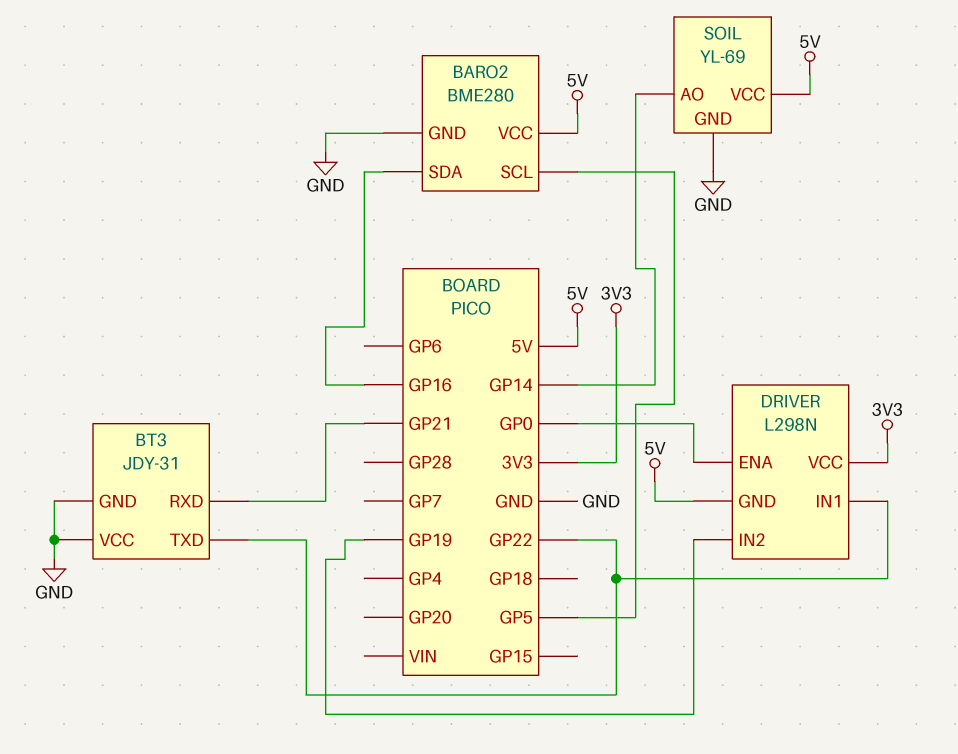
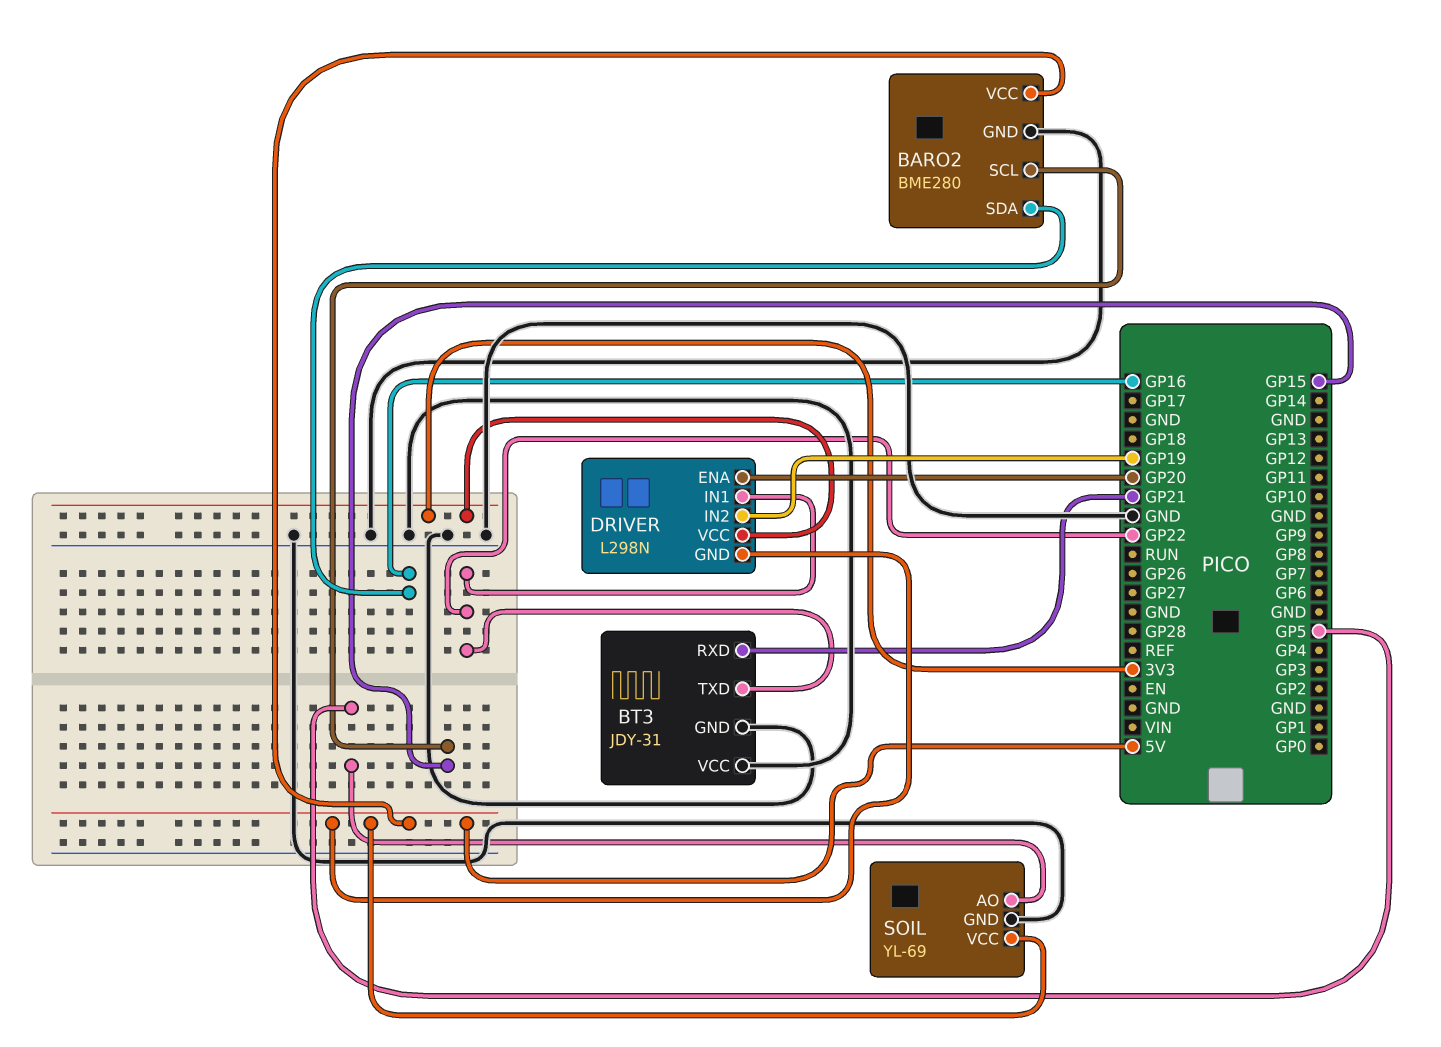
BARO2 pin SCL: GP5 -> GP15
DRIVER pin ENA: GP0 -> GP20
SOIL pin AO: GP14 -> GP5

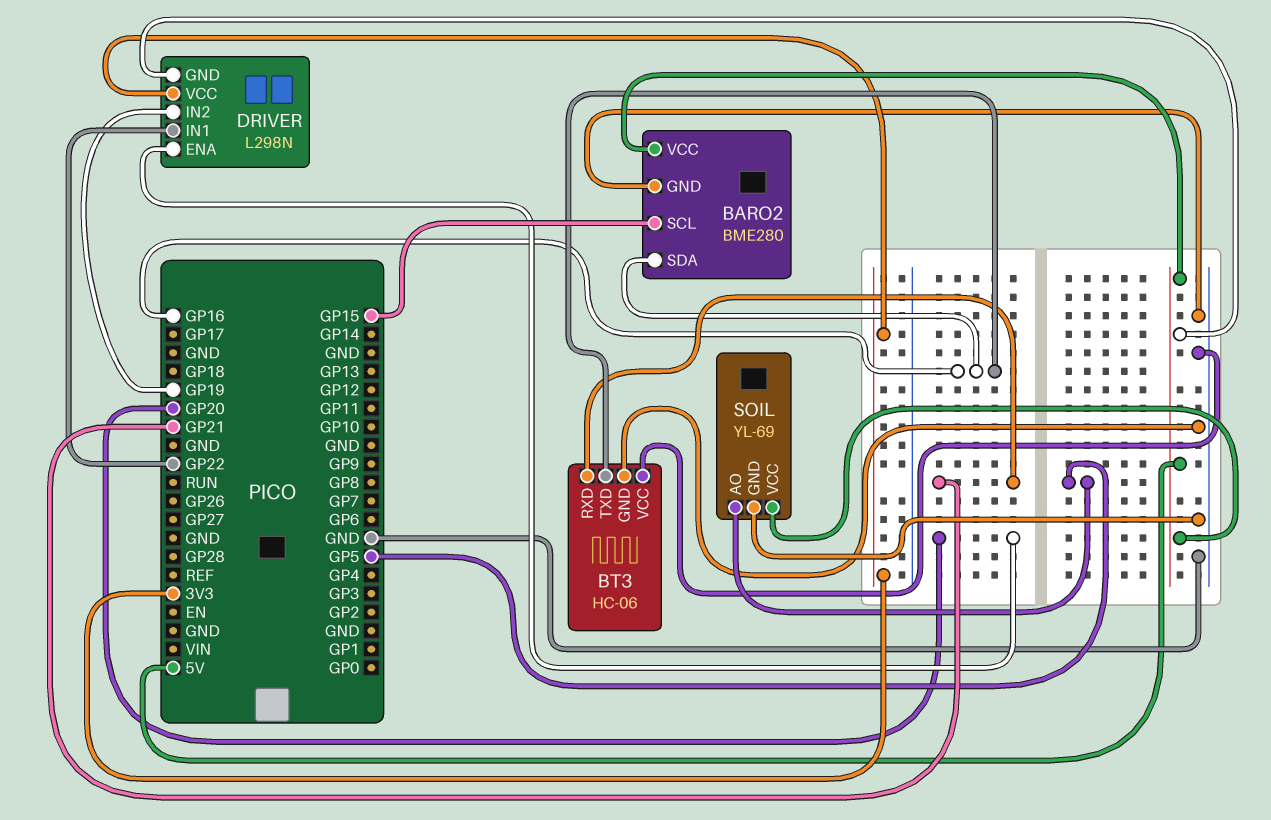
BT3: JDY-31 -> HC-06
BT3 pin TXD: GP22 -> GP16

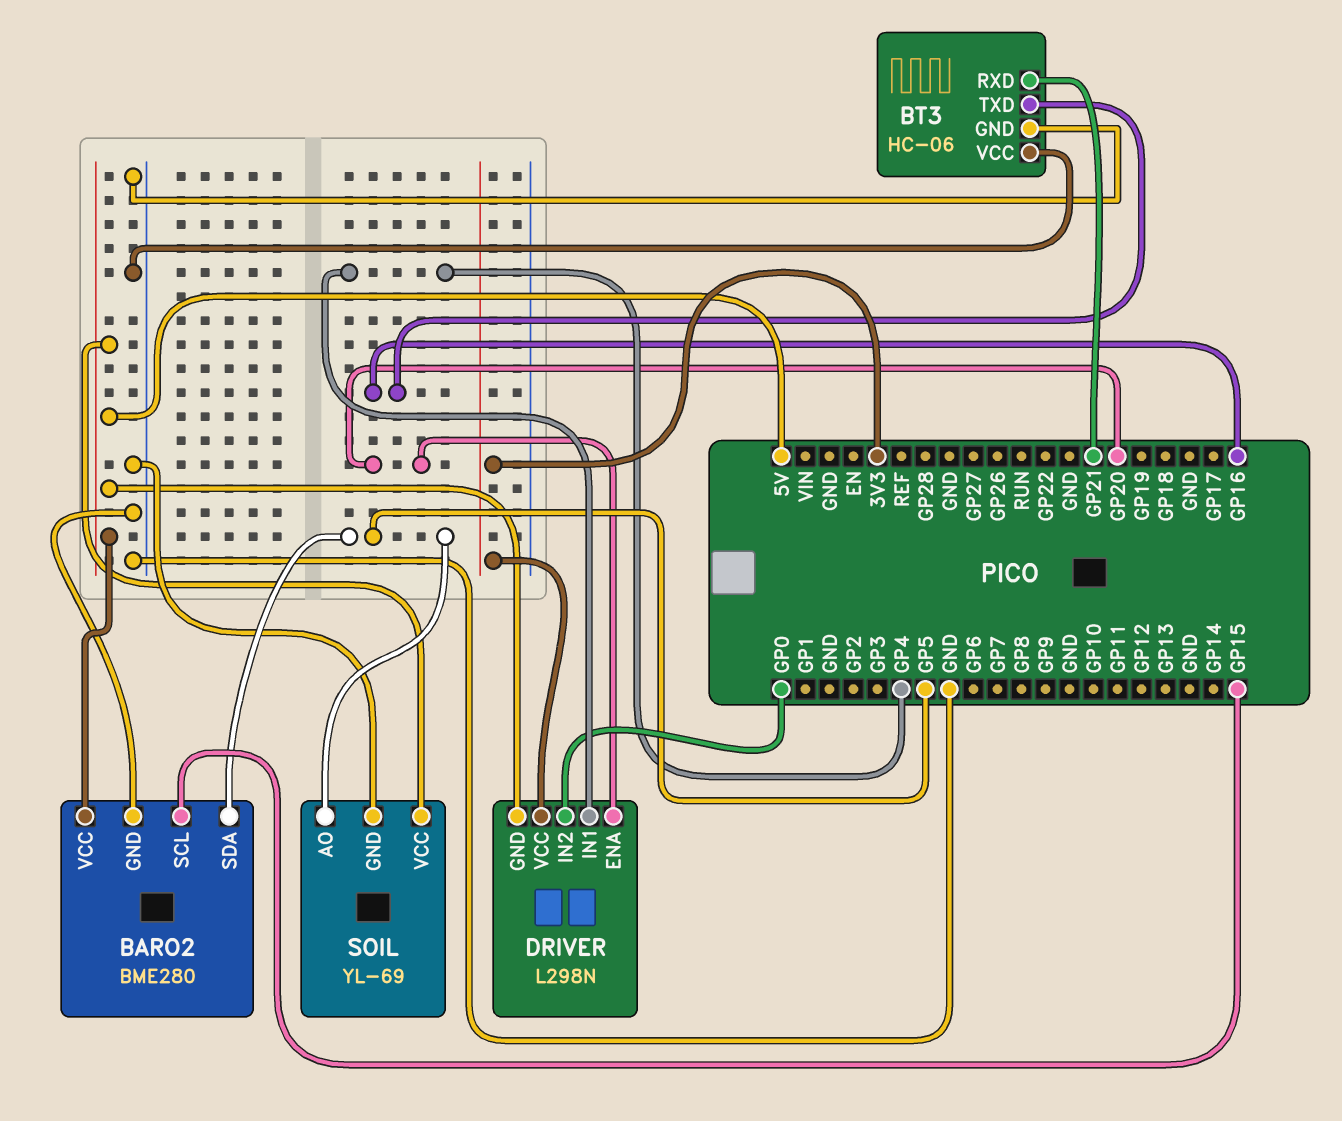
BARO2 pin SDA: GP16 -> GP5
DRIVER pin IN1: GP22 -> GP4
DRIVER pin IN2: GP19 -> GP0

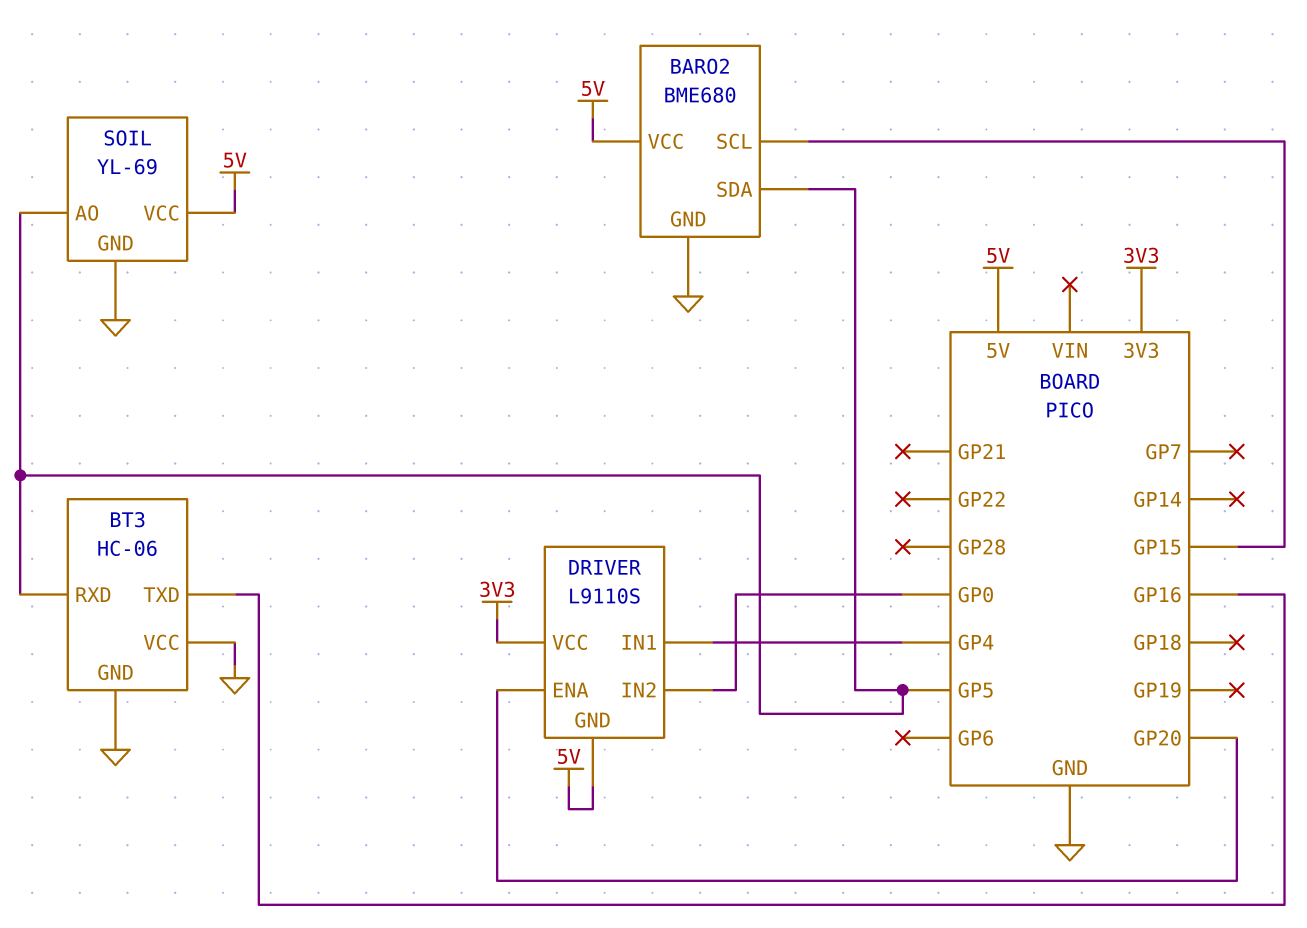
BARO2: BME280 -> BME680
BT3 pin RXD: GP21 -> GP5
DRIVER: L298N -> L9110S

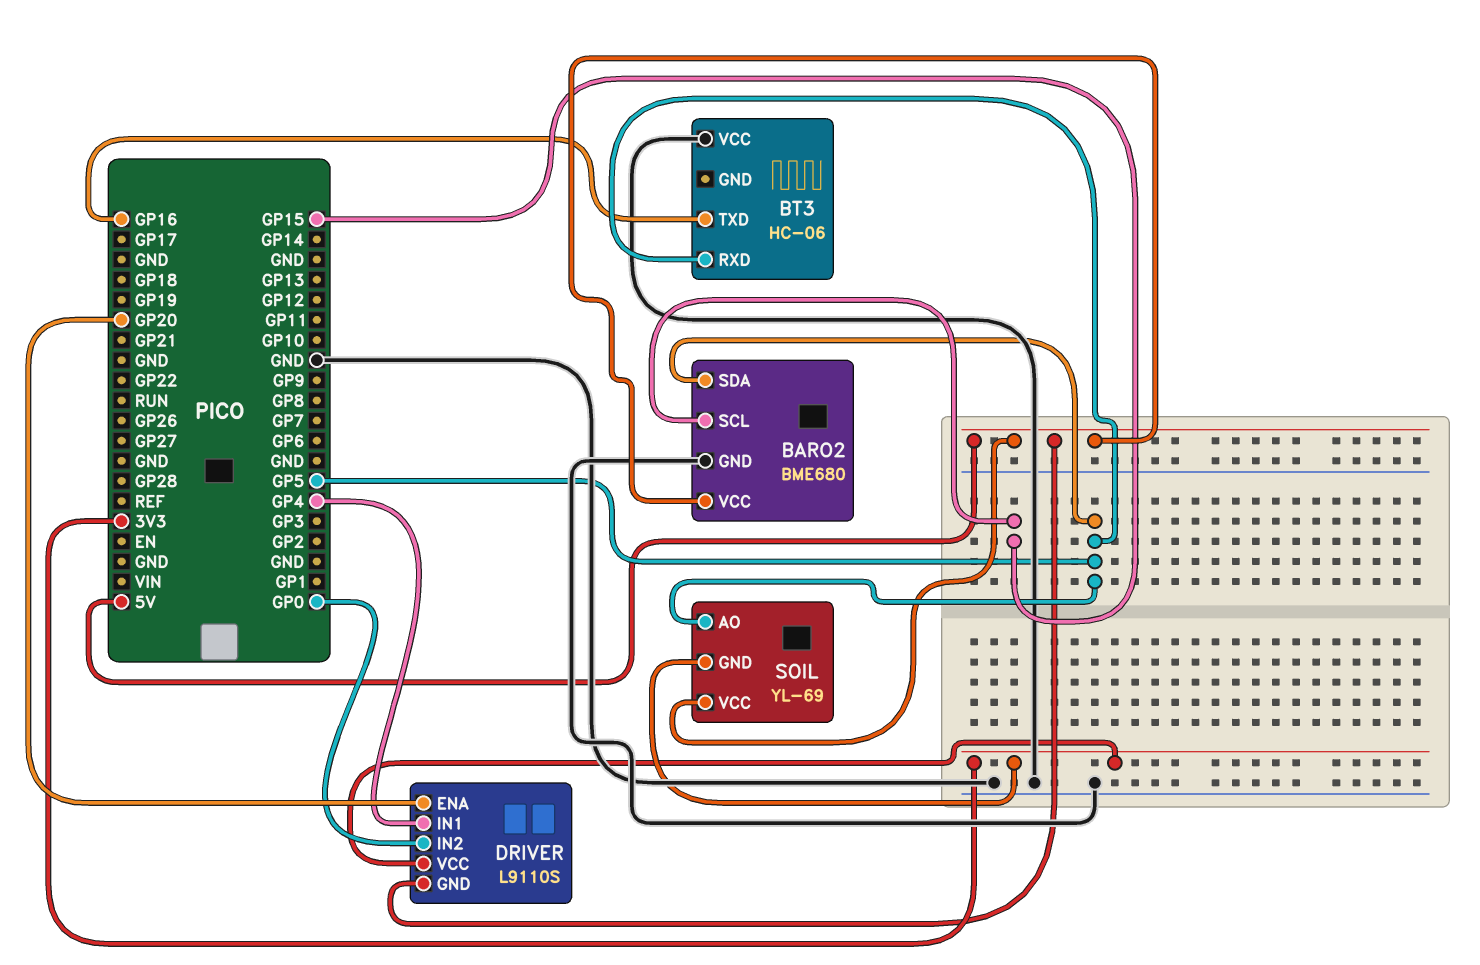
BT3 pin GND: GND -> none
SOIL pin GND: GND -> 3V3

